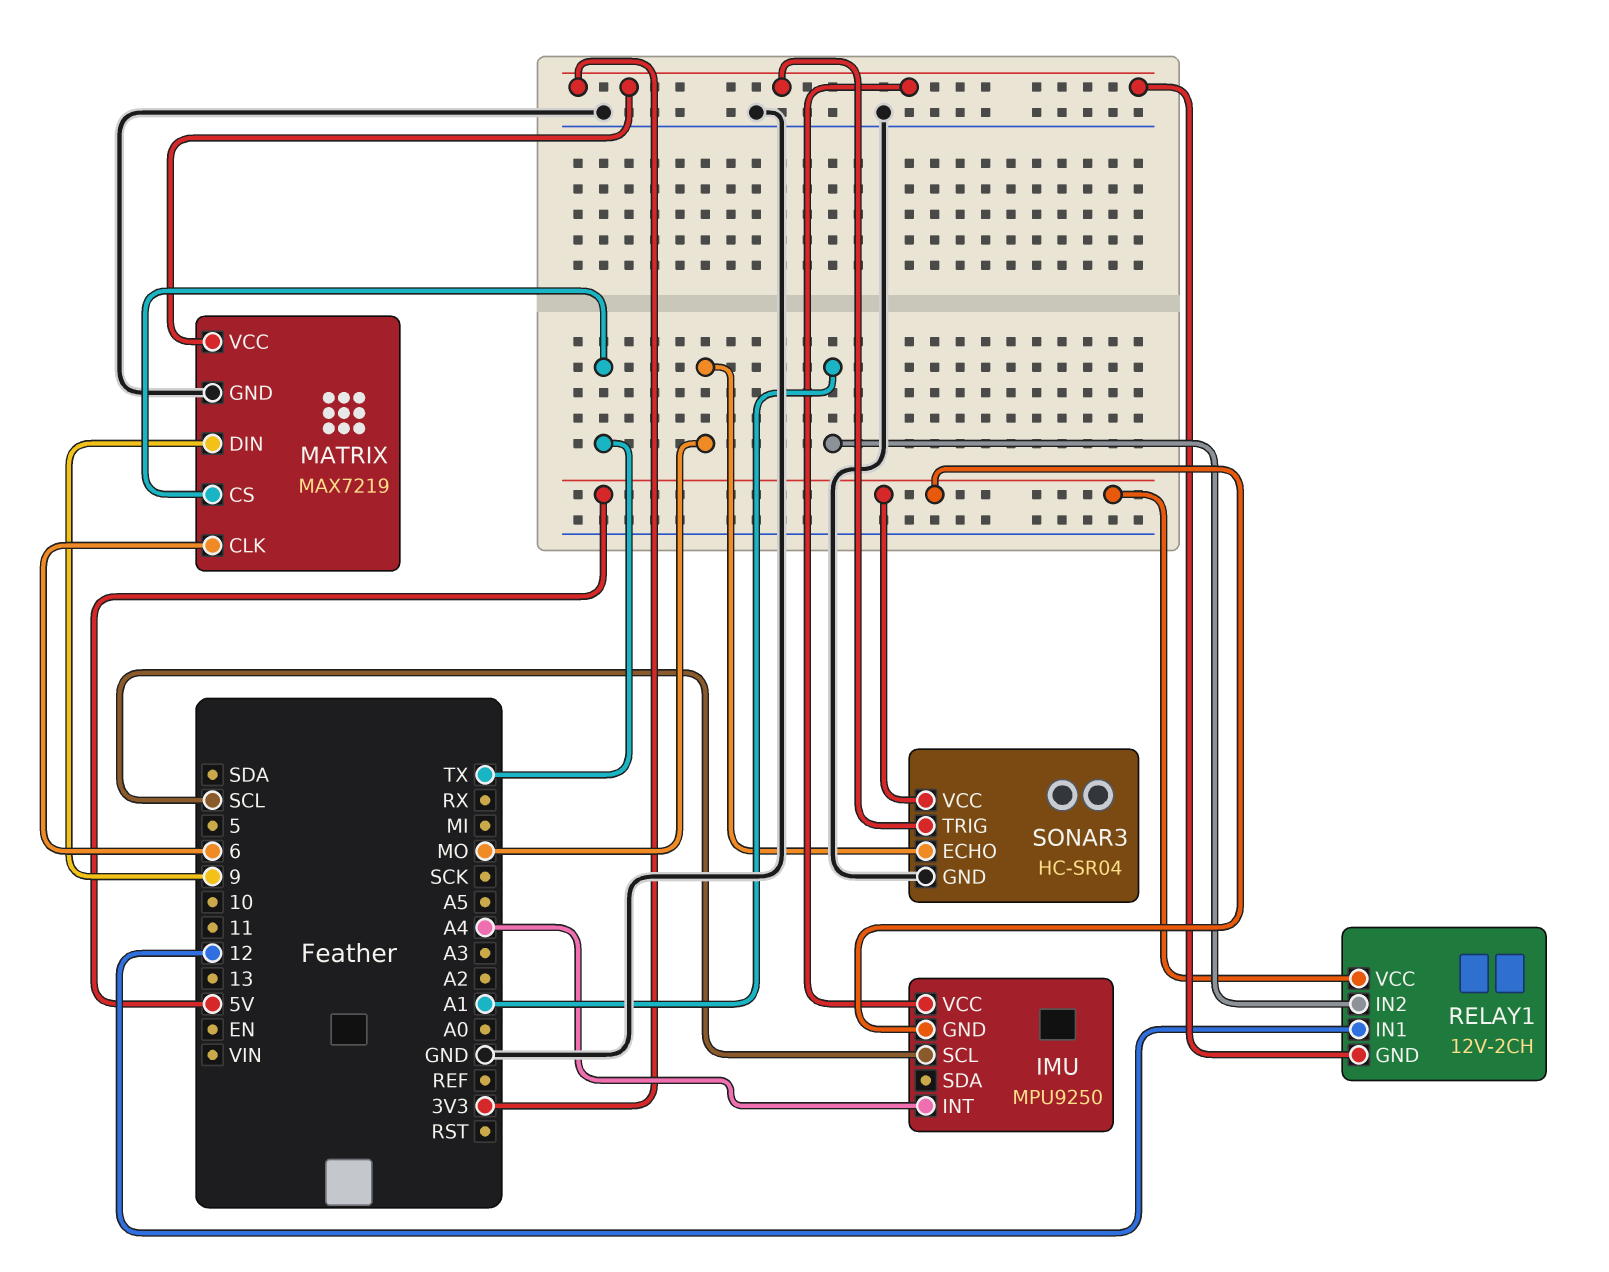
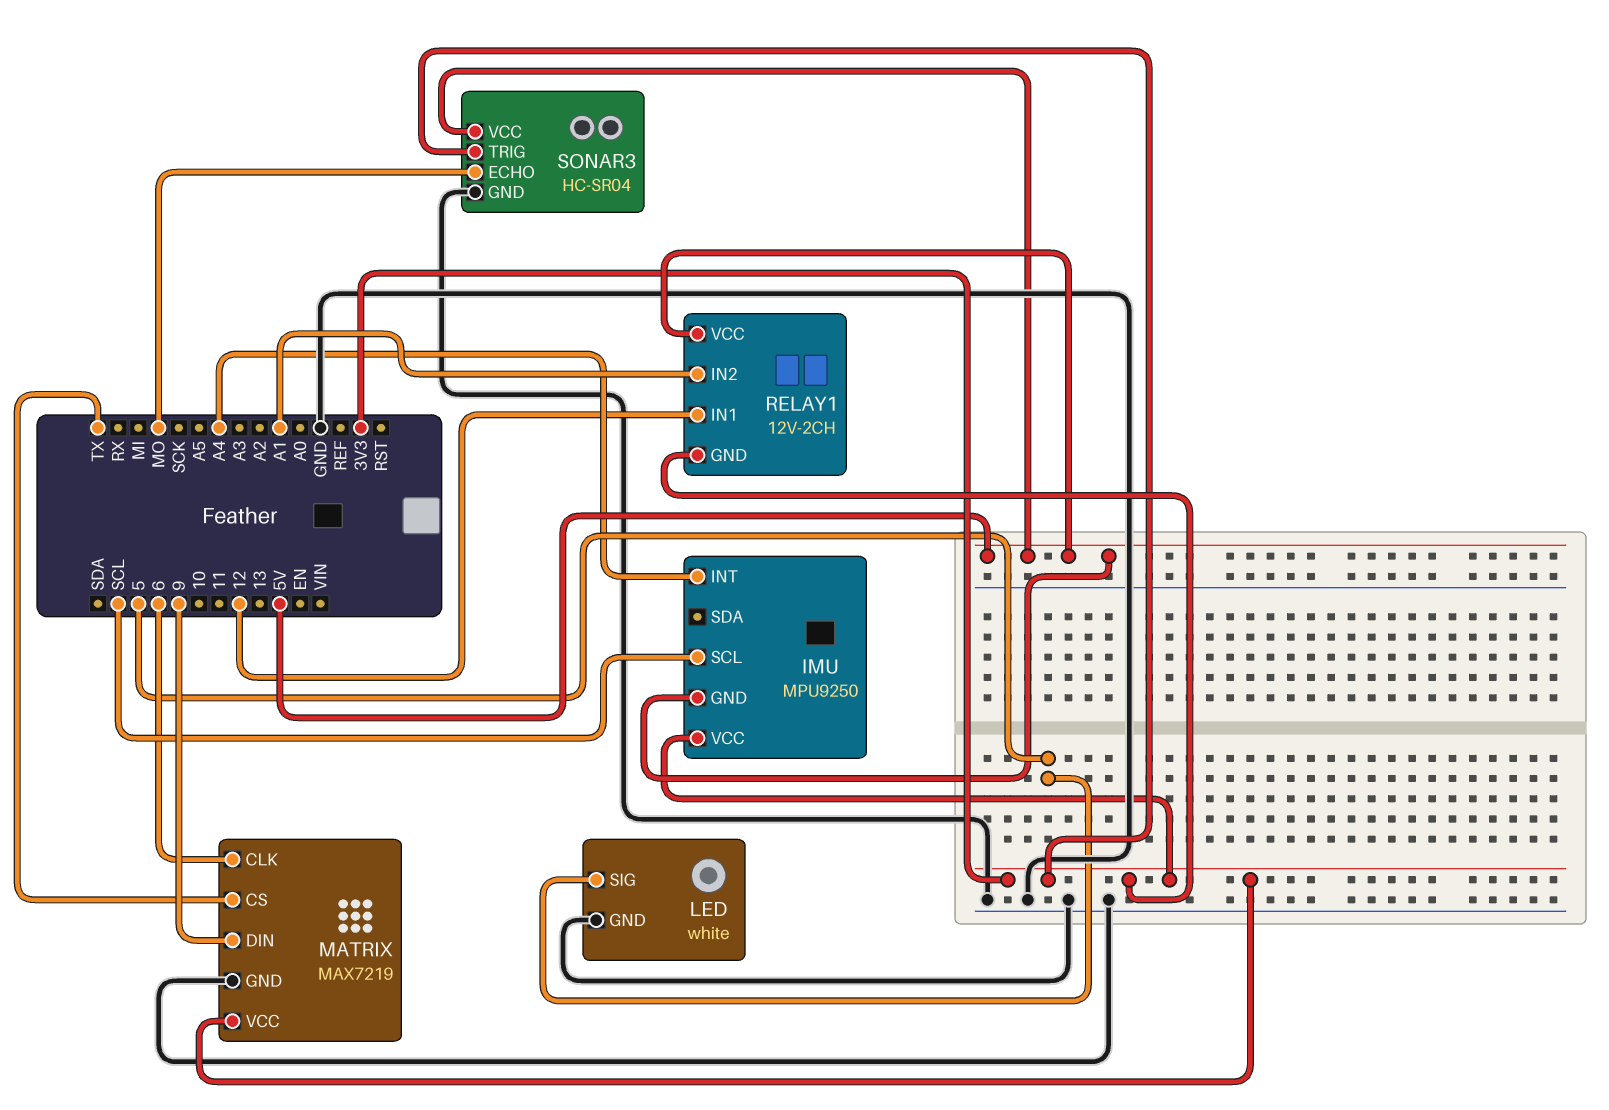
LED: none -> white
LED pin GND: none -> GND
LED pin SIG: none -> 5

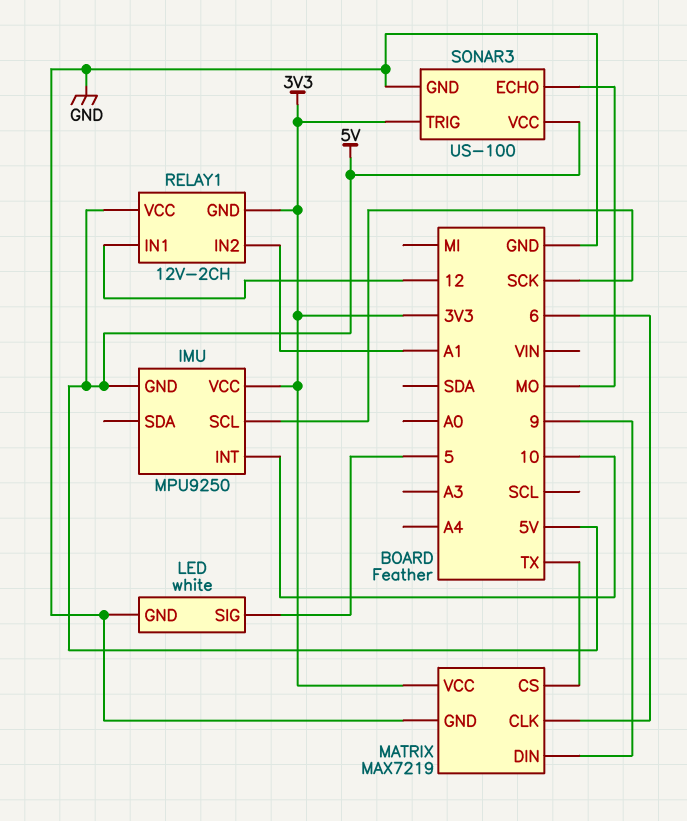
IMU pin INT: A4 -> 10
IMU pin SCL: SCL -> SCK
SONAR3: HC-SR04 -> US-100

